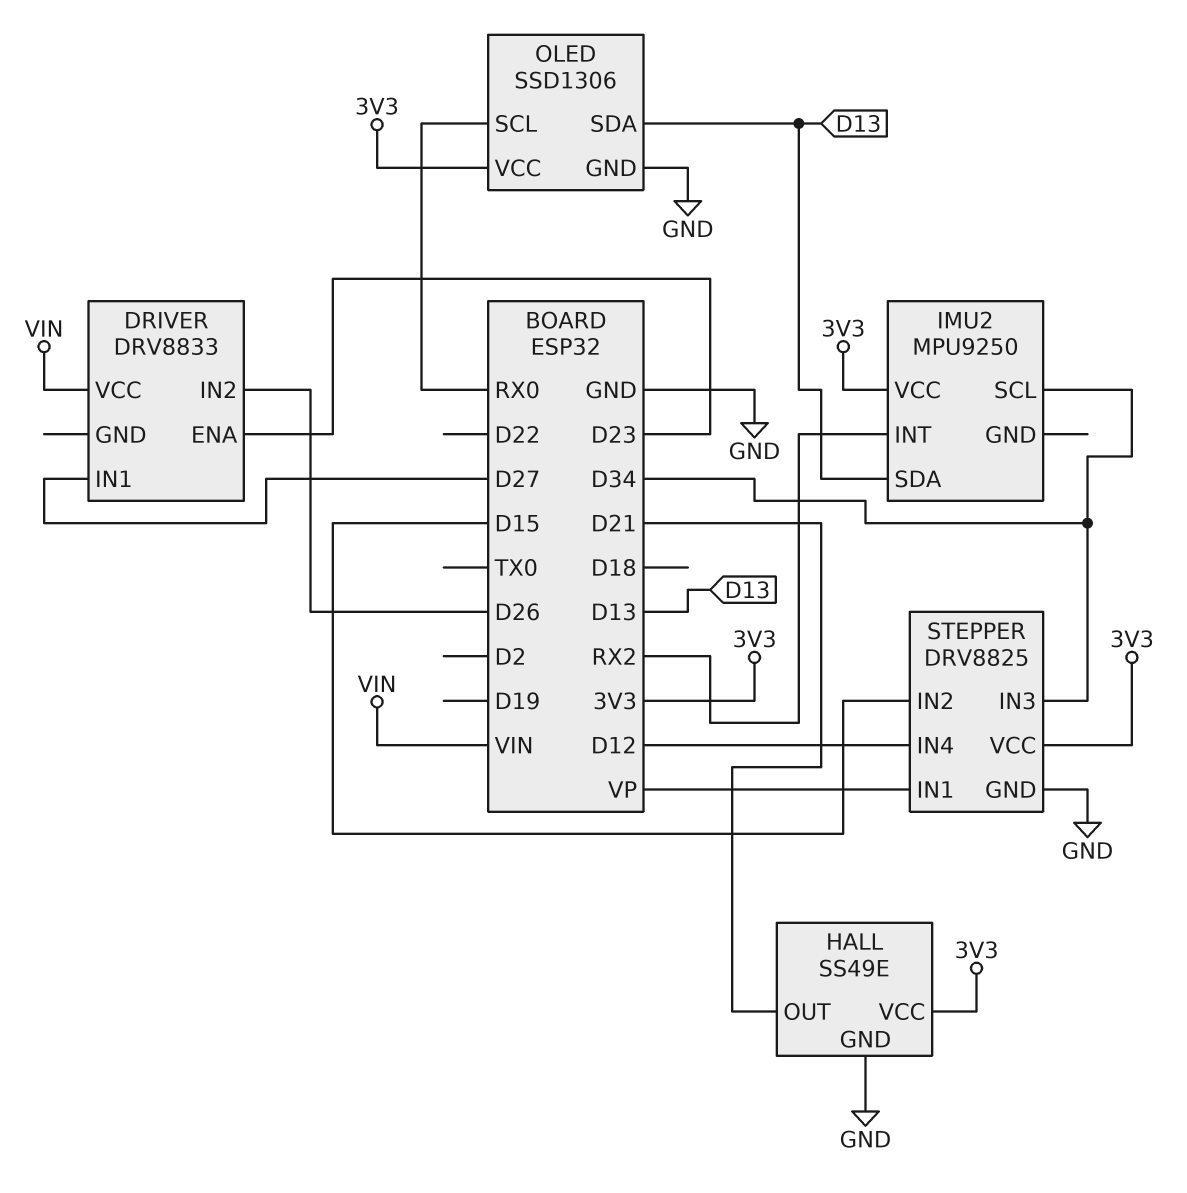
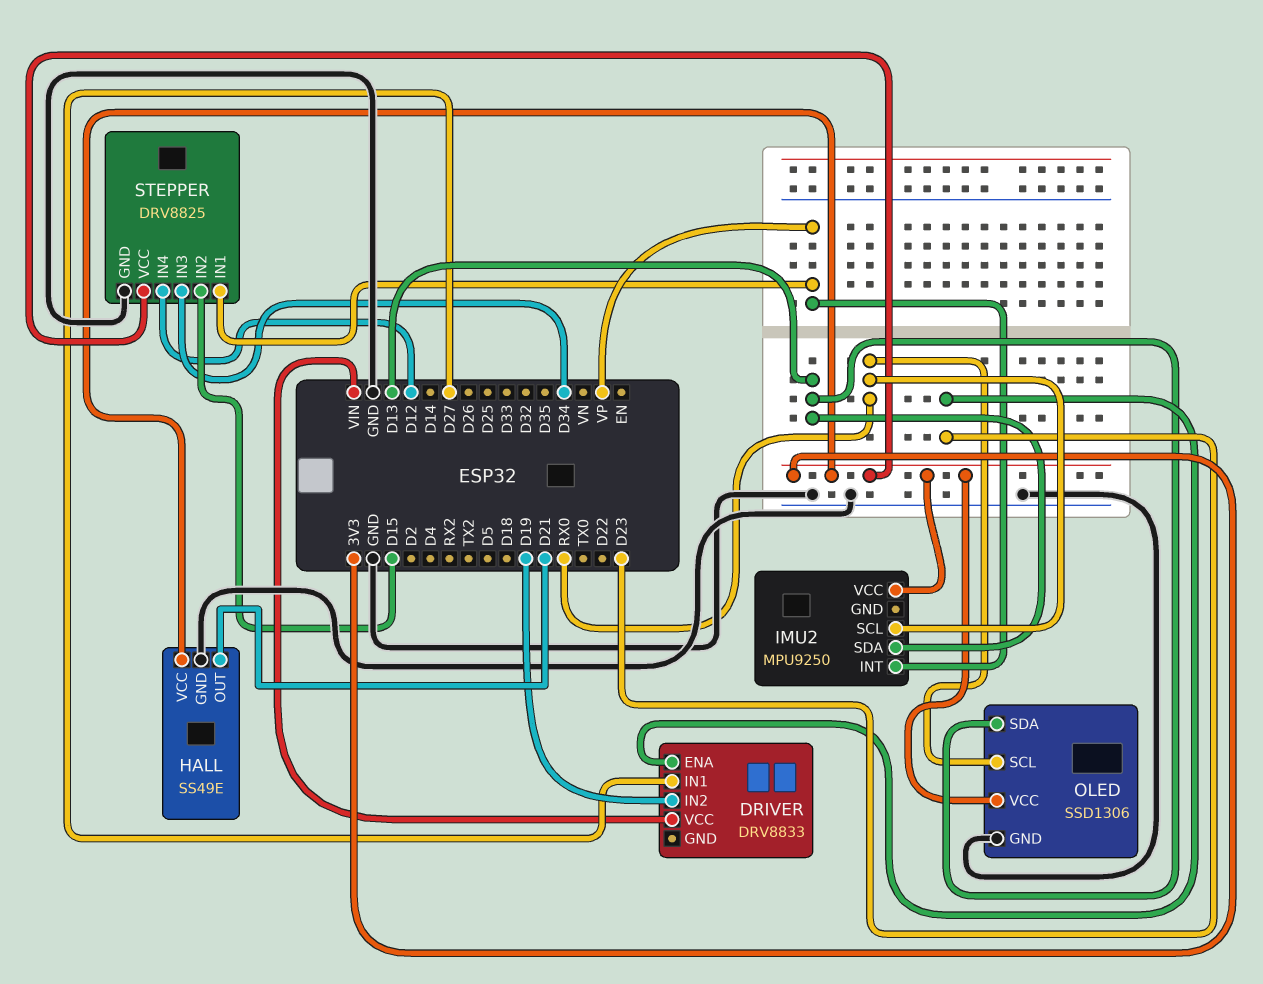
DRIVER pin IN2: D26 -> D19
IMU2 pin INT: RX2 -> VP
IMU2 pin SCL: D34 -> RX0

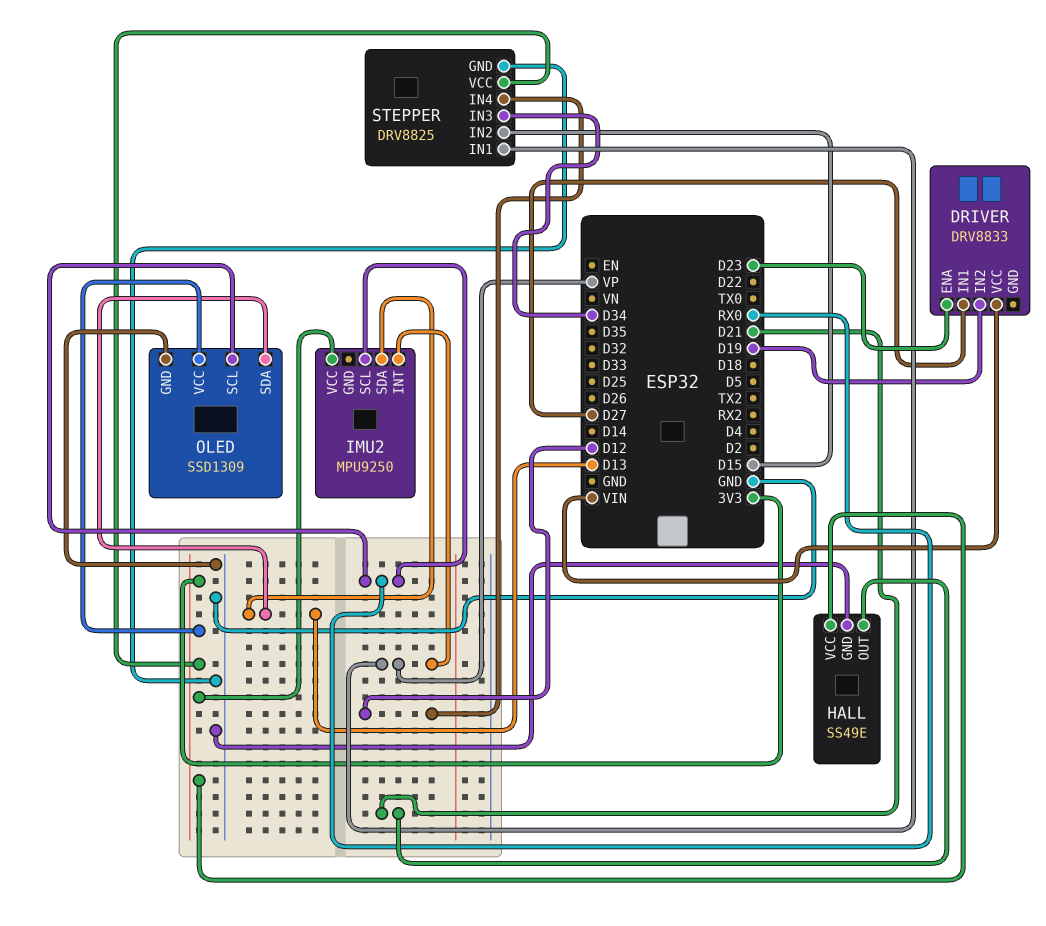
OLED: SSD1306 -> SSD1309

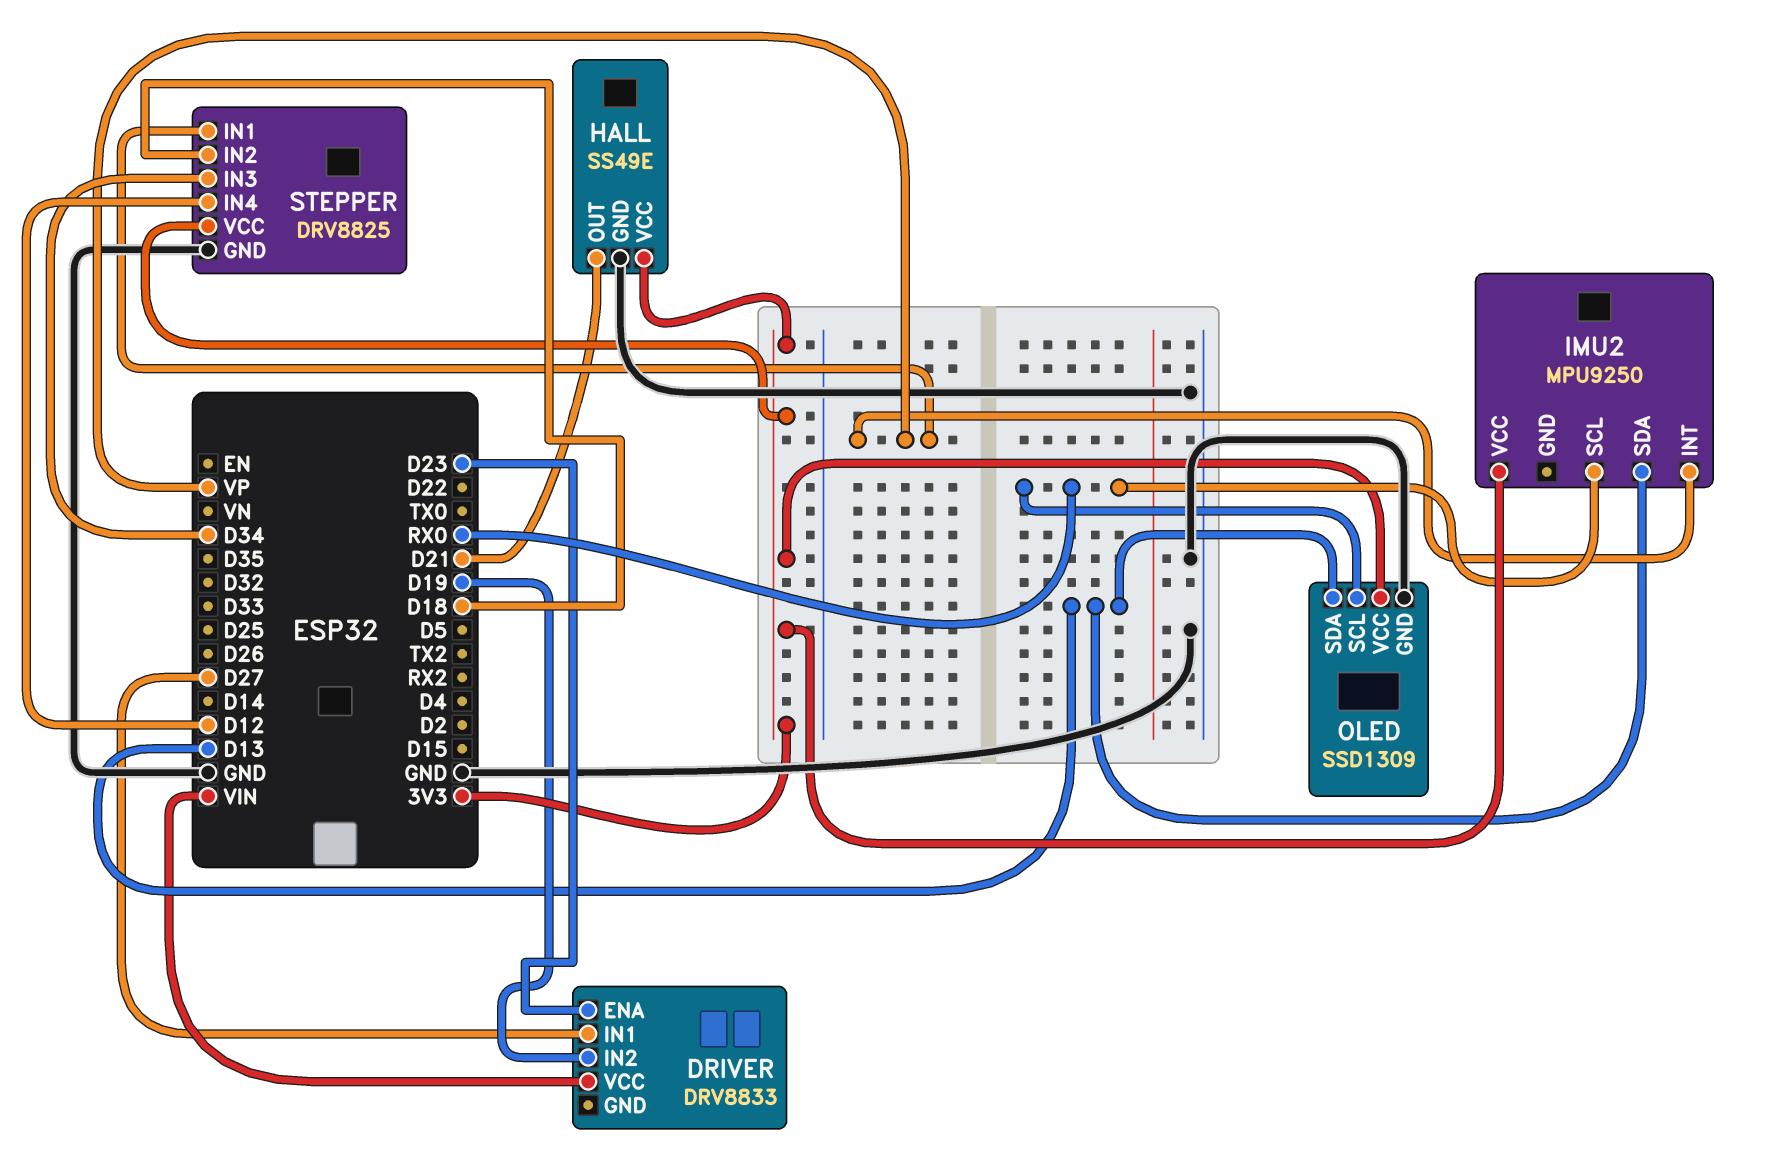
STEPPER pin IN2: D15 -> D18

